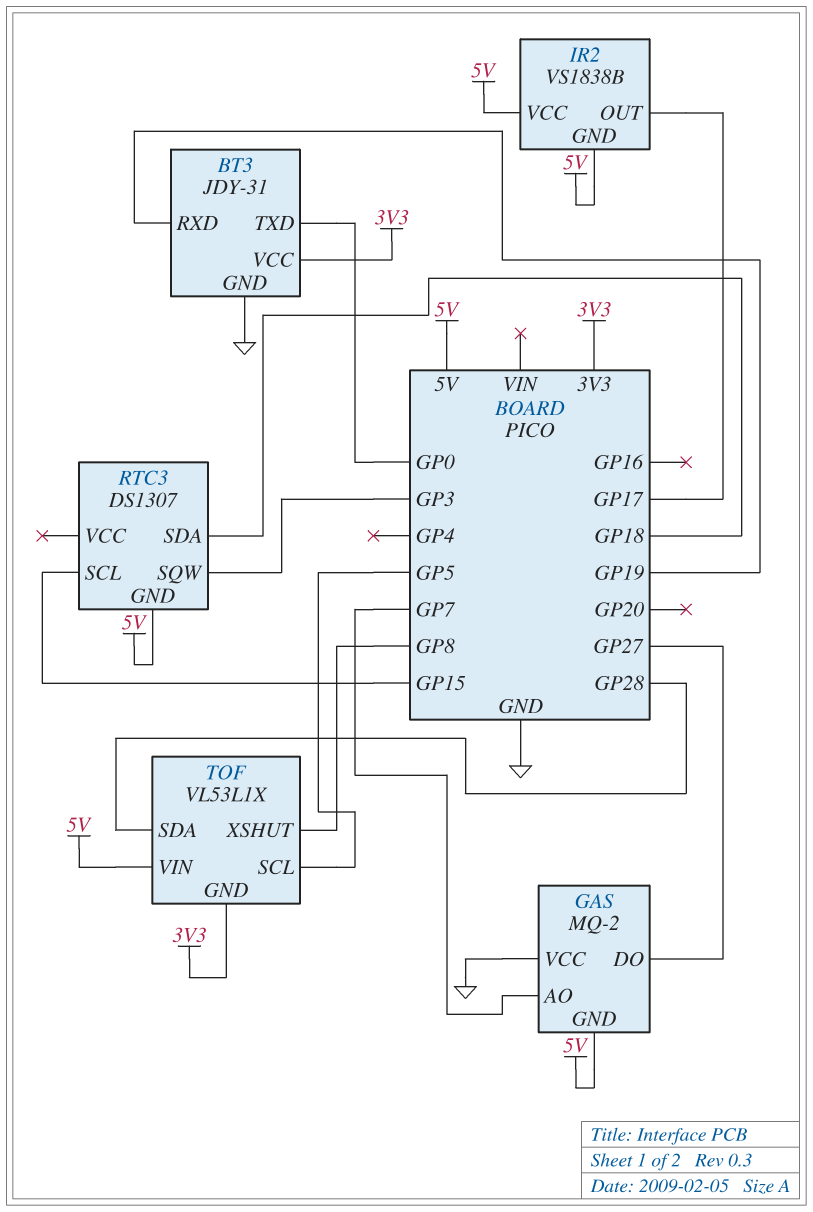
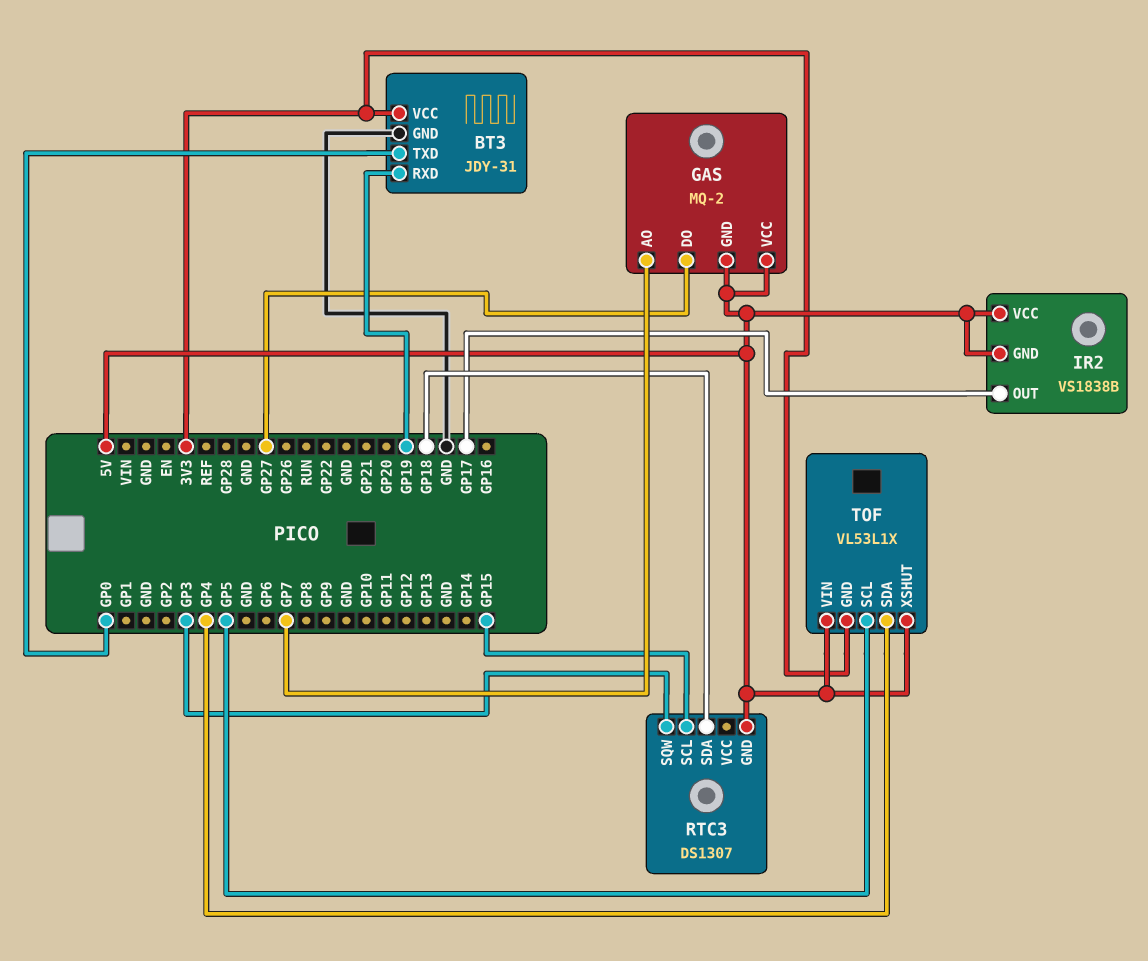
GAS pin VCC: GND -> 5V
TOF pin SDA: GP28 -> GP4
TOF pin XSHUT: GP8 -> 5V

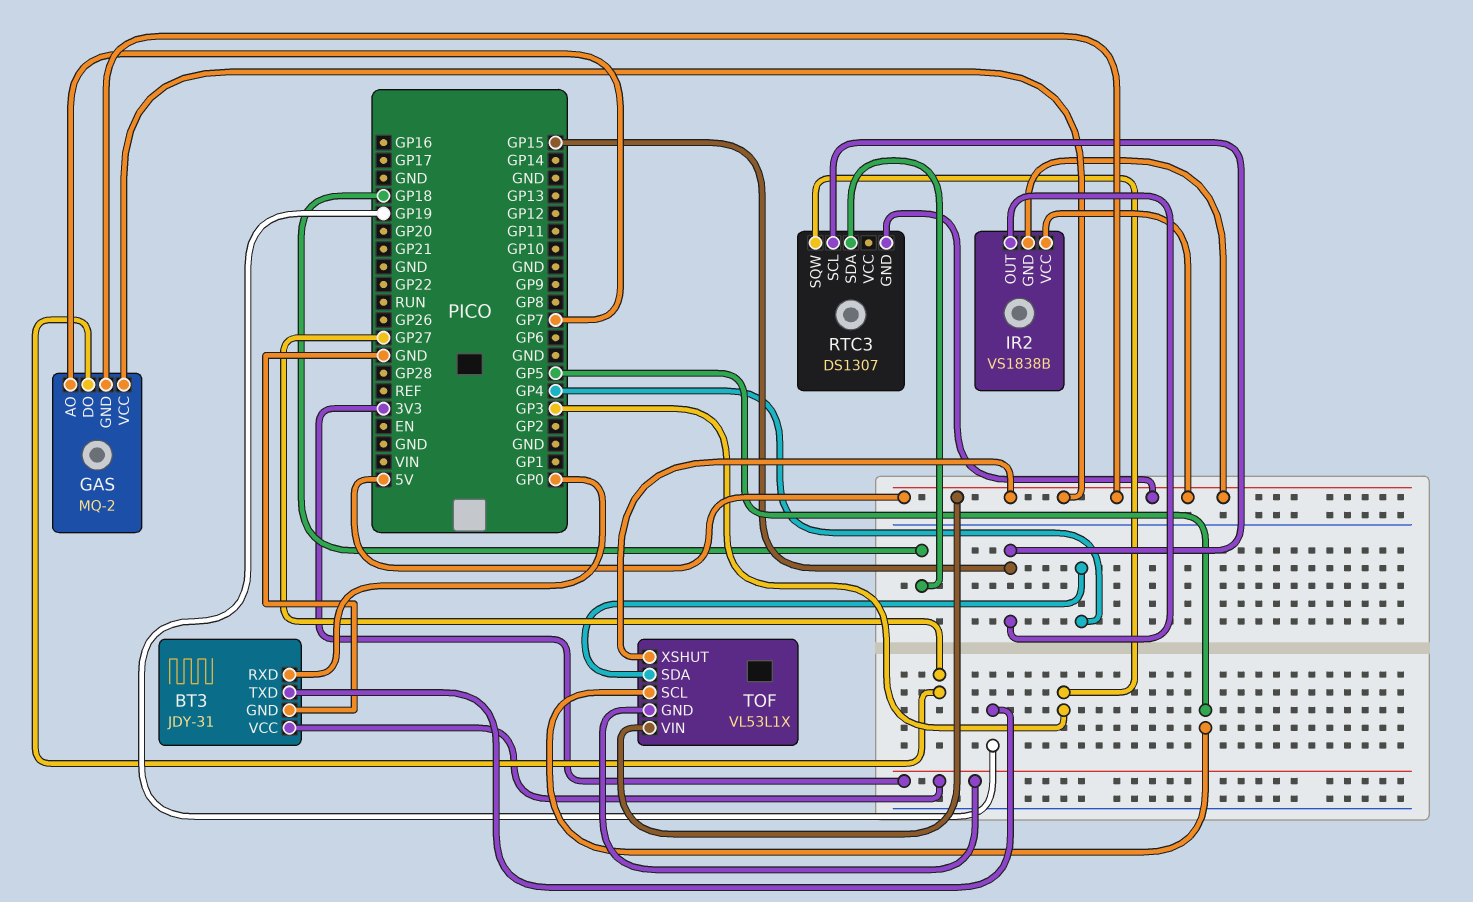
BT3 pin RXD: GP19 -> GP0
BT3 pin TXD: GP0 -> GP19
IR2 pin OUT: GP17 -> GP15

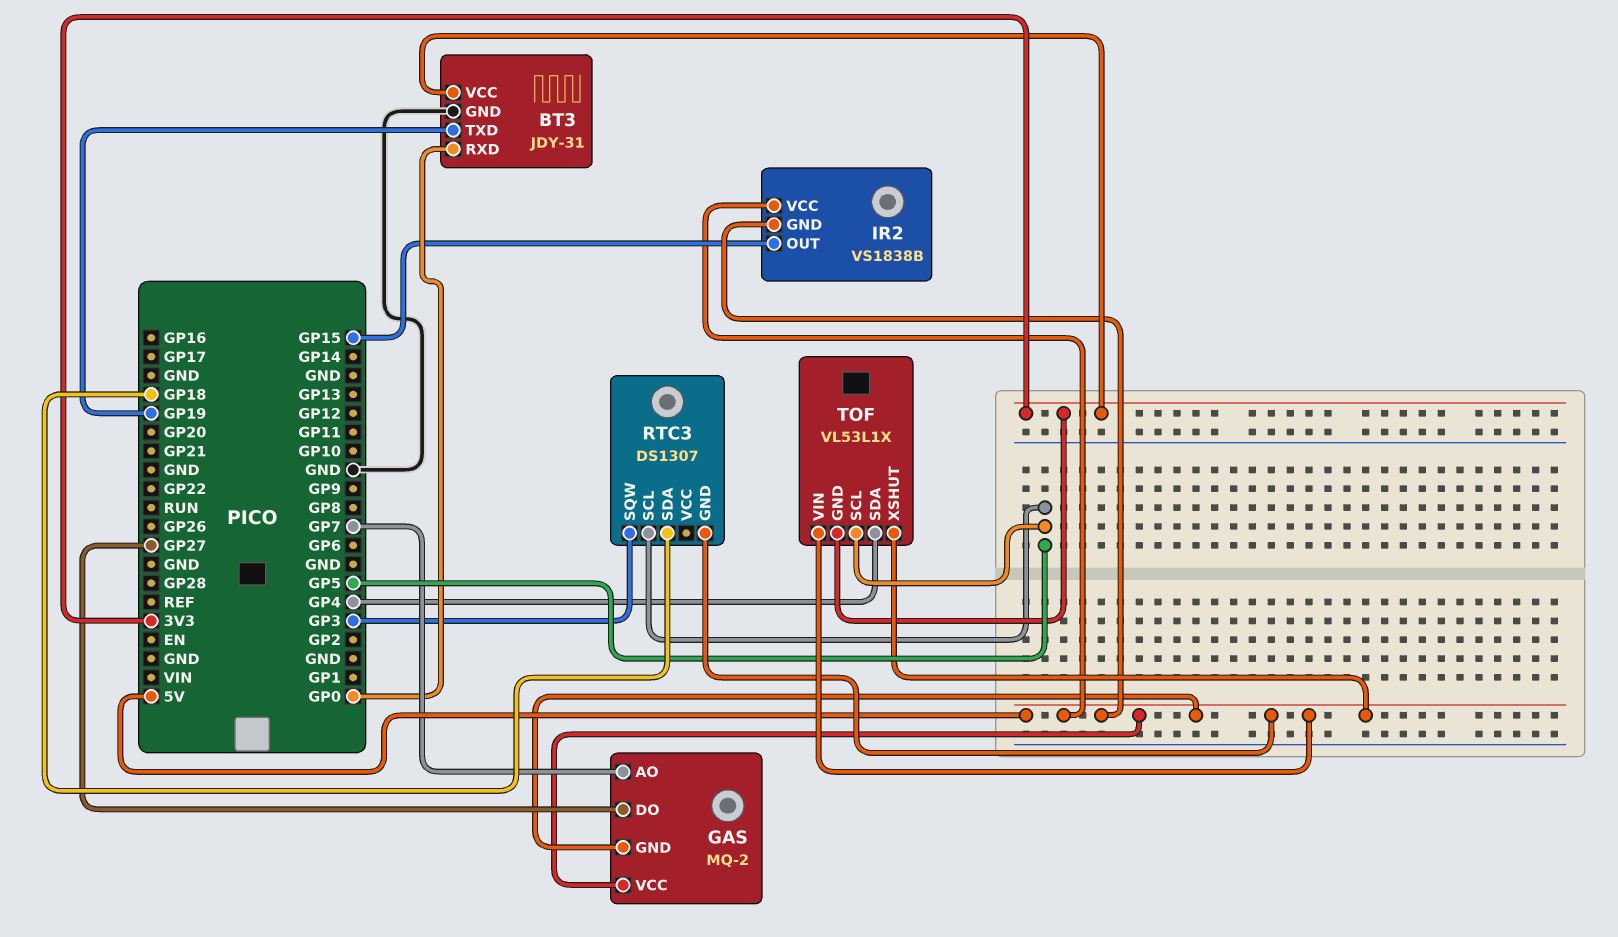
RTC3 pin SCL: GP15 -> GP5

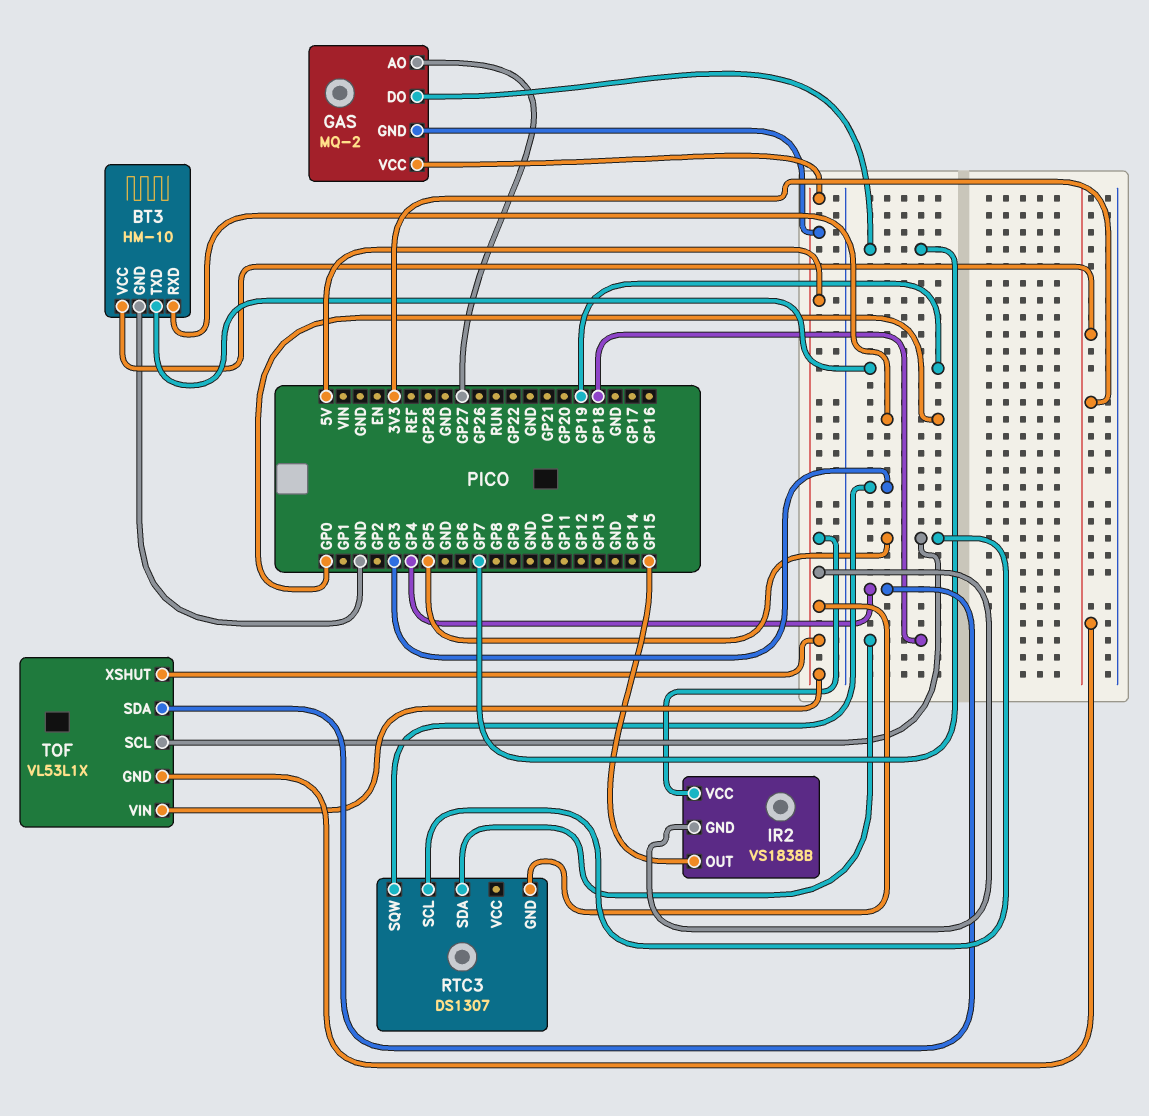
BT3: JDY-31 -> HM-10
GAS pin AO: GP7 -> GP27
GAS pin DO: GP27 -> GP7

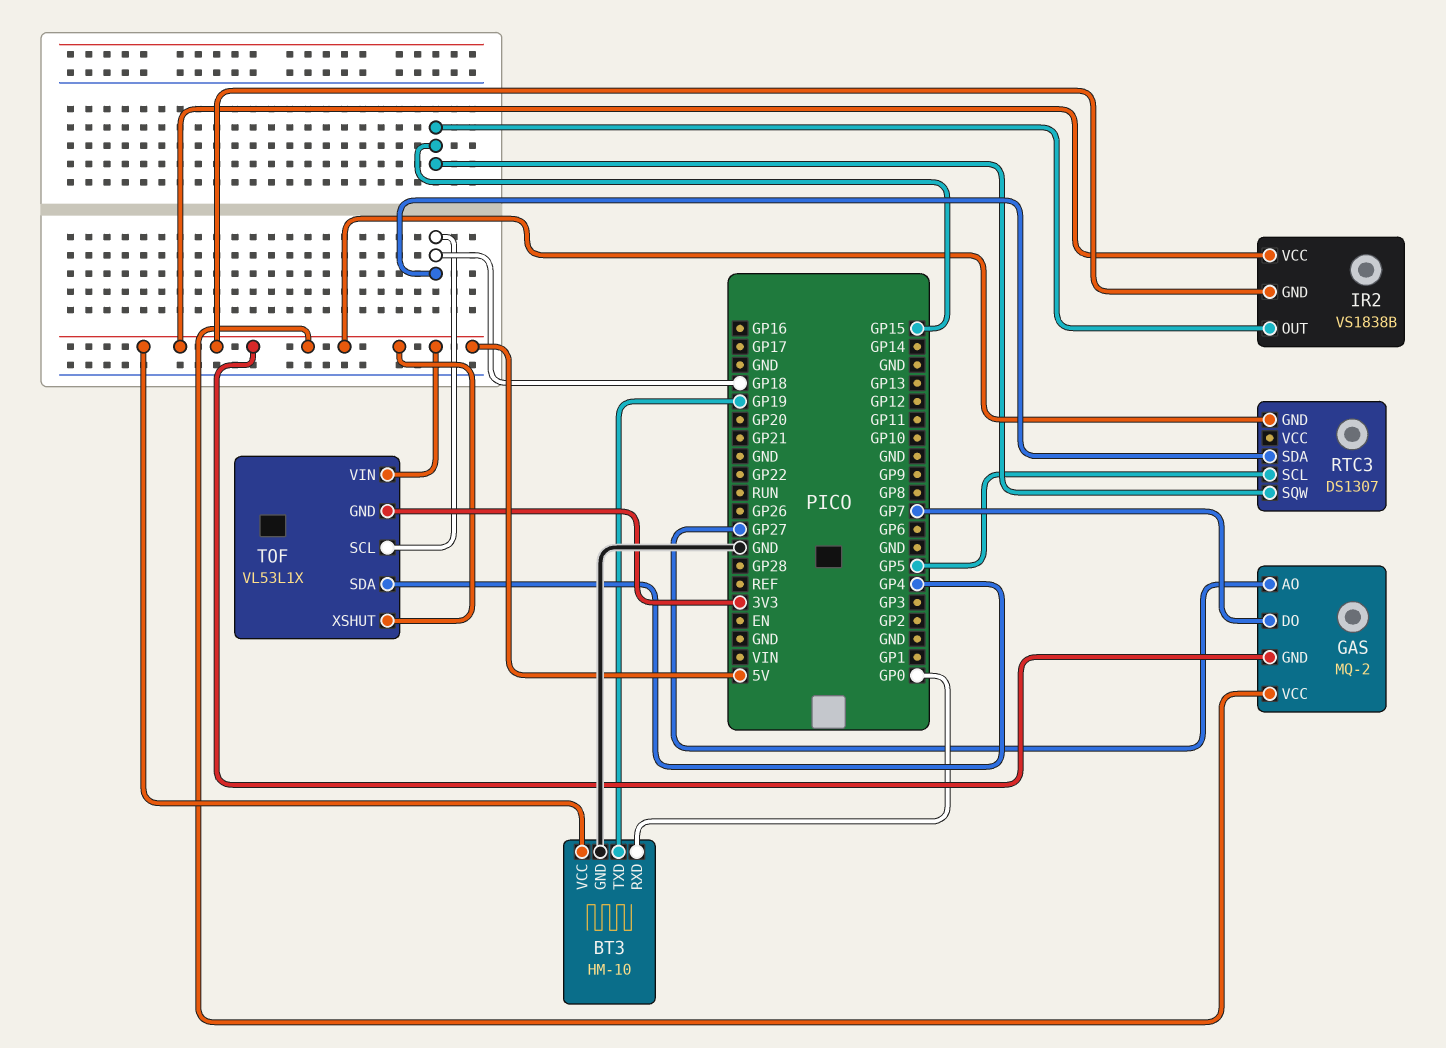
BT3 pin VCC: 3V3 -> 5V
RTC3 pin SQW: GP3 -> GP15
TOF pin SCL: GP5 -> GP18

